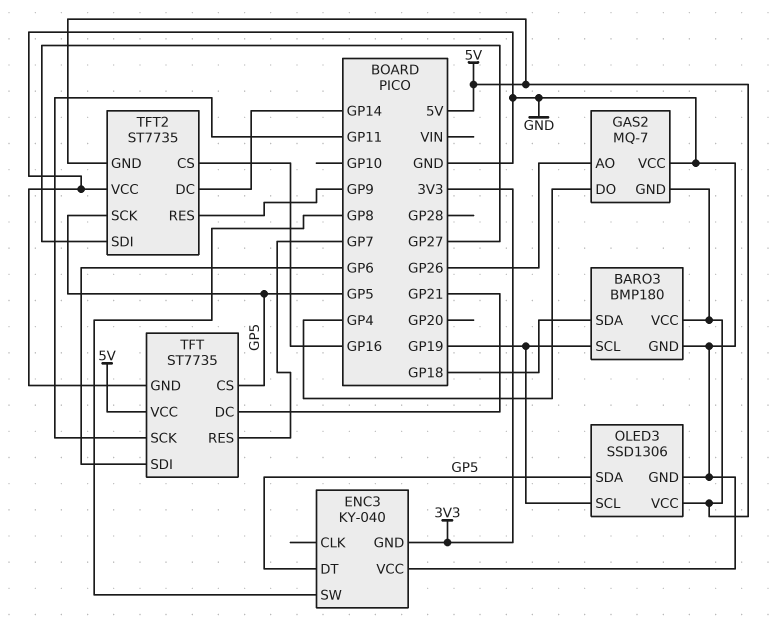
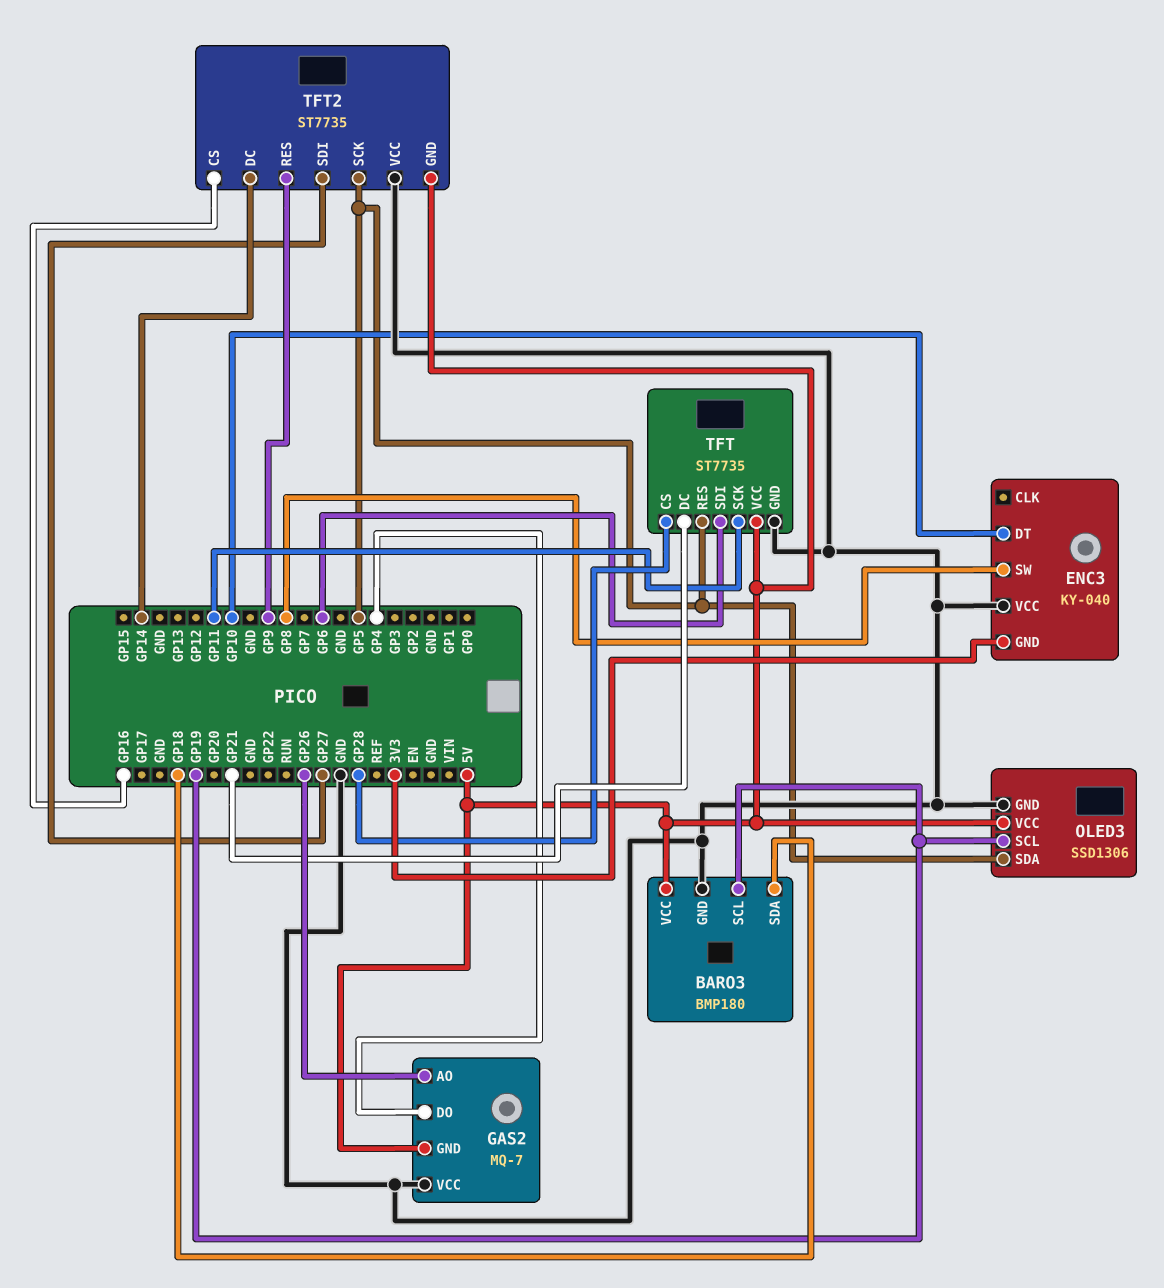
ENC3 pin DT: GP5 -> GP10
TFT pin CS: GP5 -> GP28
TFT pin RES: GP7 -> GP5

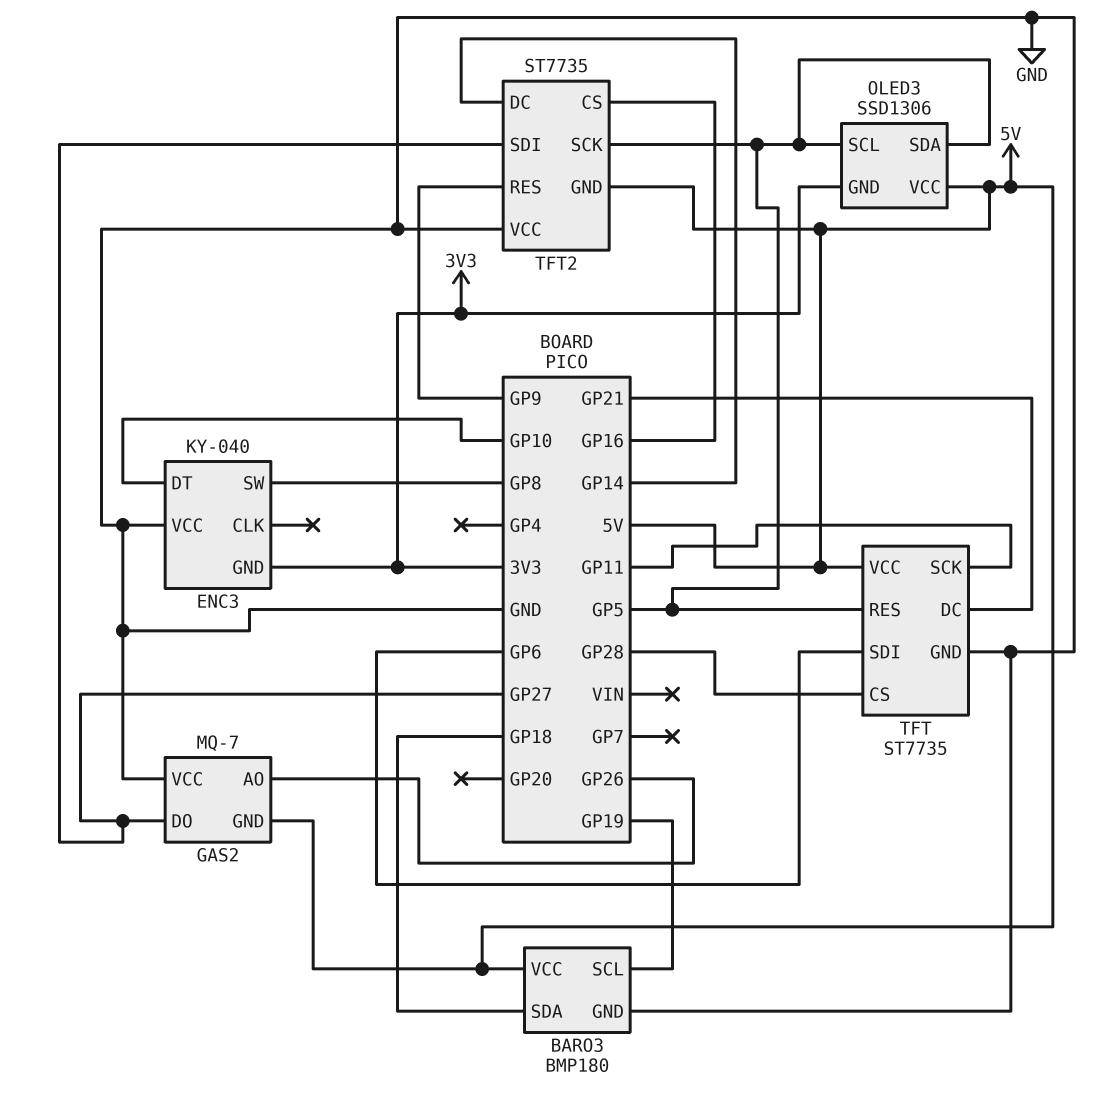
GAS2 pin DO: GP4 -> GP27
OLED3 pin GND: GND -> 3V3
OLED3 pin SCL: GP19 -> GP5

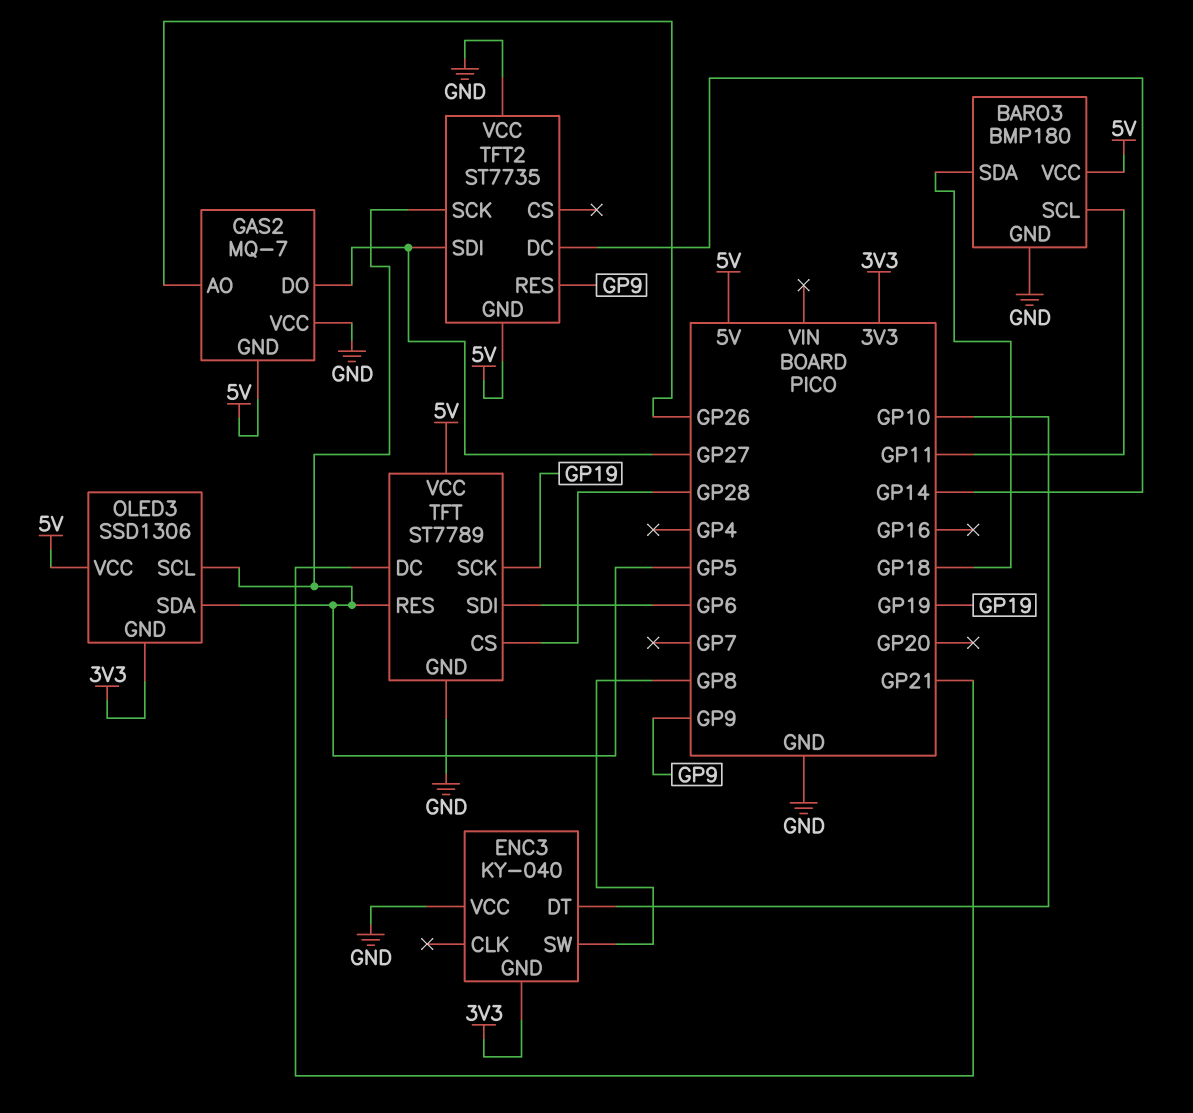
BARO3 pin SCL: GP19 -> GP11
TFT: ST7735 -> ST7789
TFT pin SCK: GP11 -> GP19
TFT2 pin CS: GP16 -> none

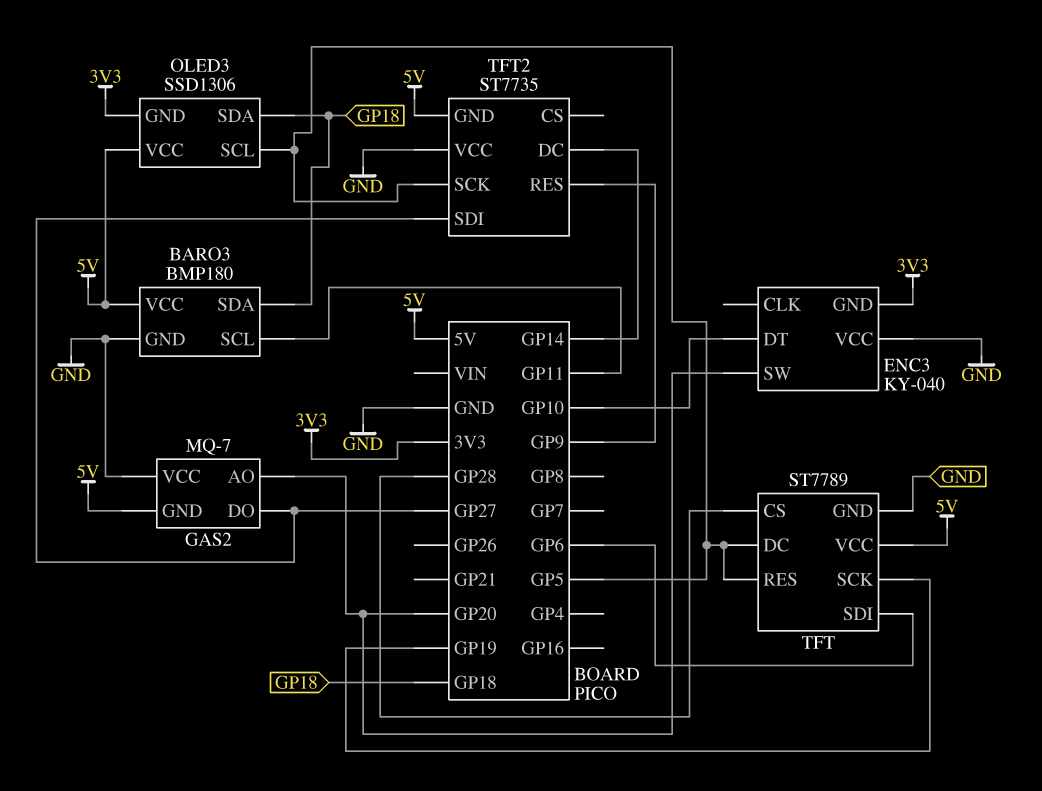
ENC3 pin SW: GP8 -> GP20
GAS2 pin AO: GP26 -> GP20
OLED3 pin SDA: GP5 -> GP18
TFT pin DC: GP21 -> GP5

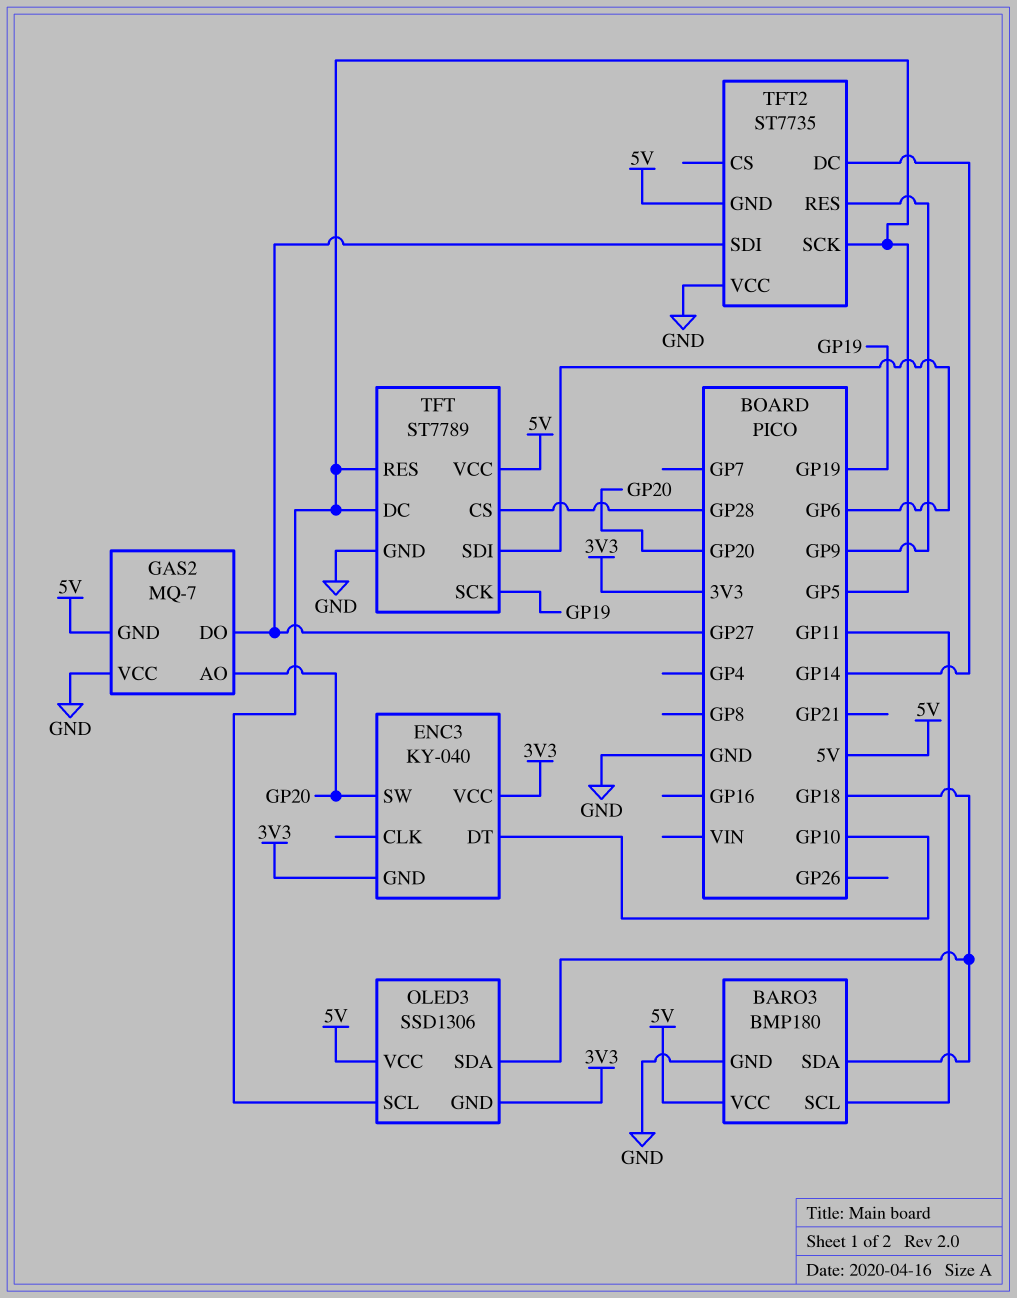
ENC3 pin VCC: GND -> 3V3

